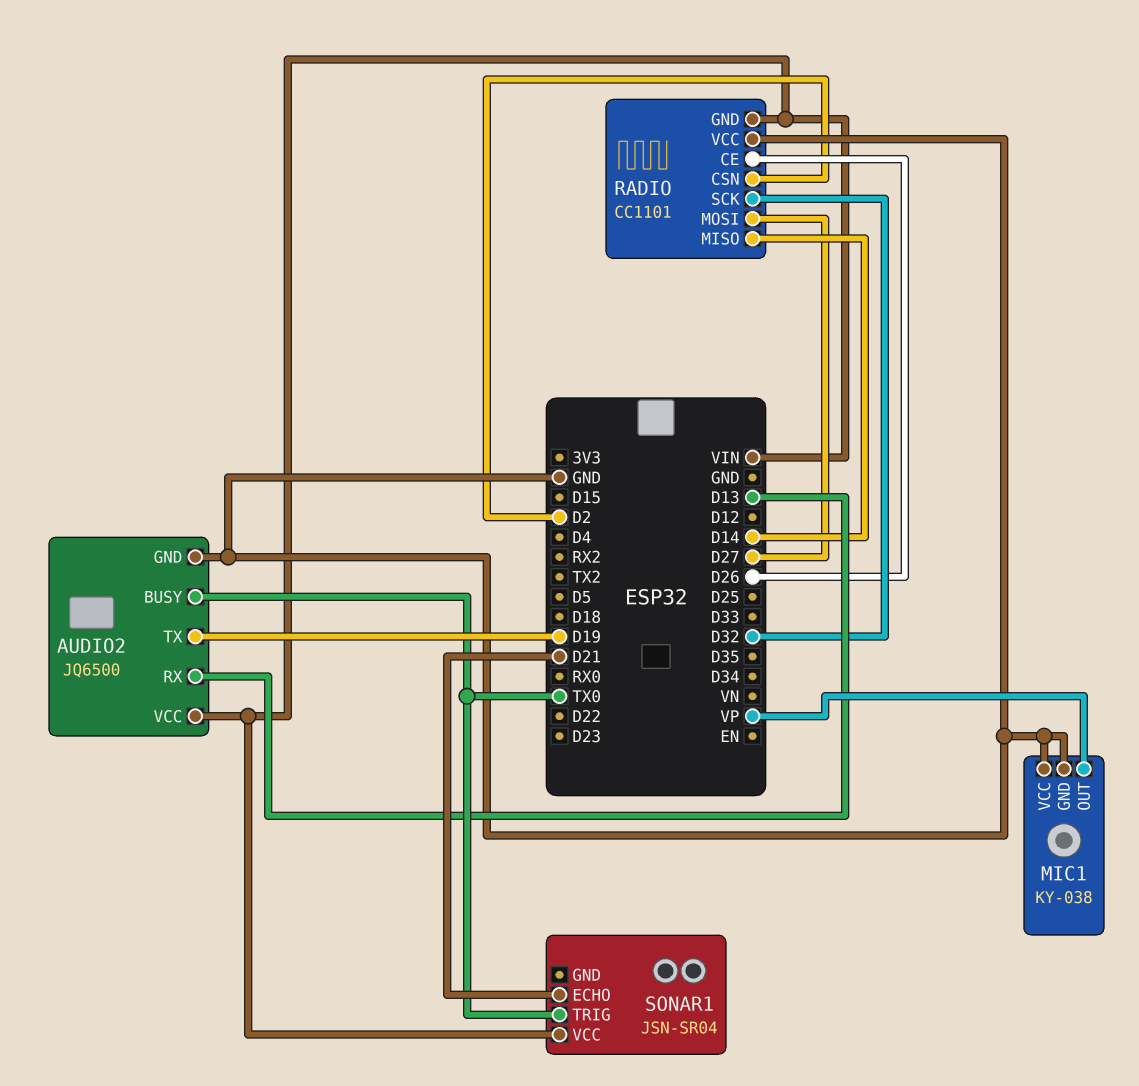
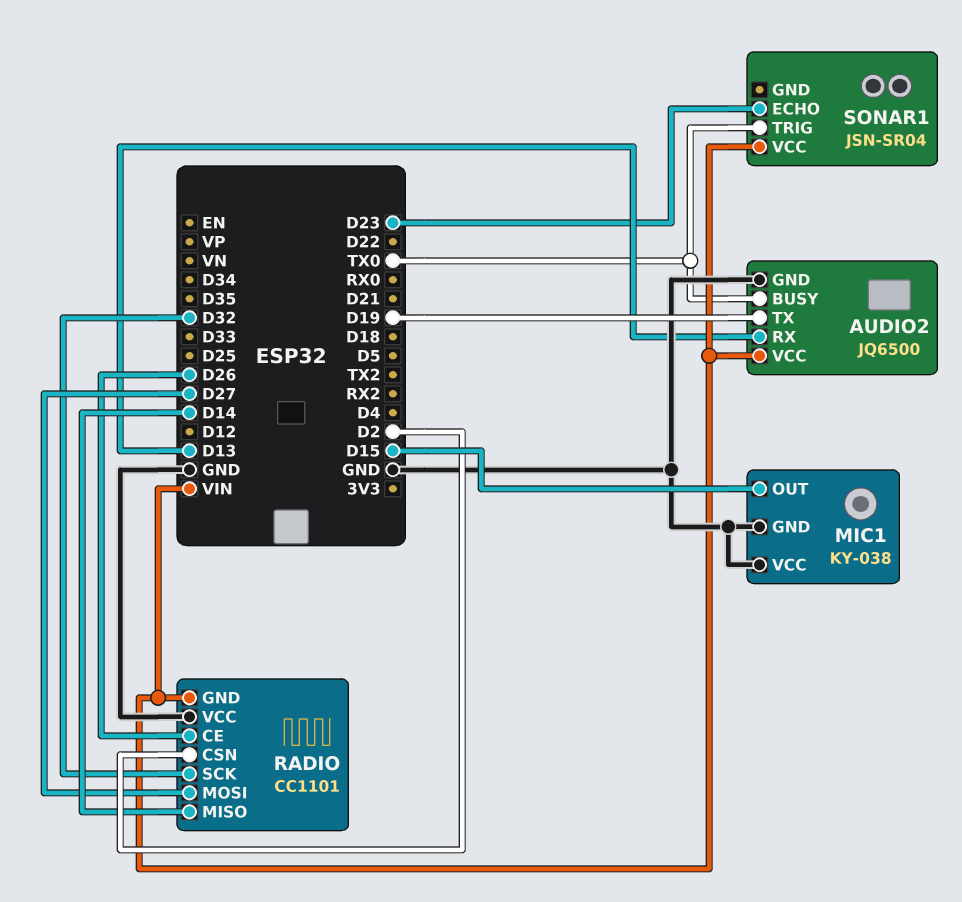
MIC1 pin OUT: VP -> D15
SONAR1 pin ECHO: D21 -> D23

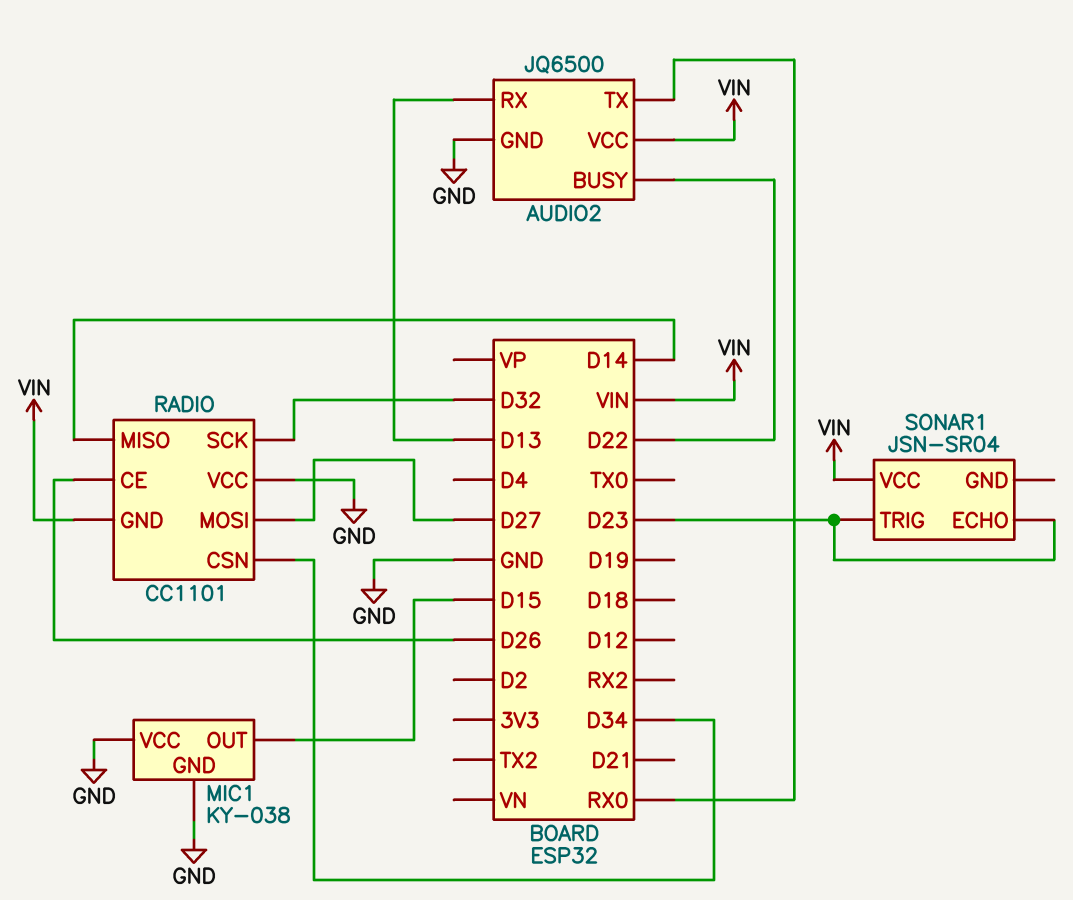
AUDIO2 pin BUSY: TX0 -> D22
AUDIO2 pin TX: D19 -> RX0
RADIO pin CSN: D2 -> D34
SONAR1 pin TRIG: TX0 -> D23

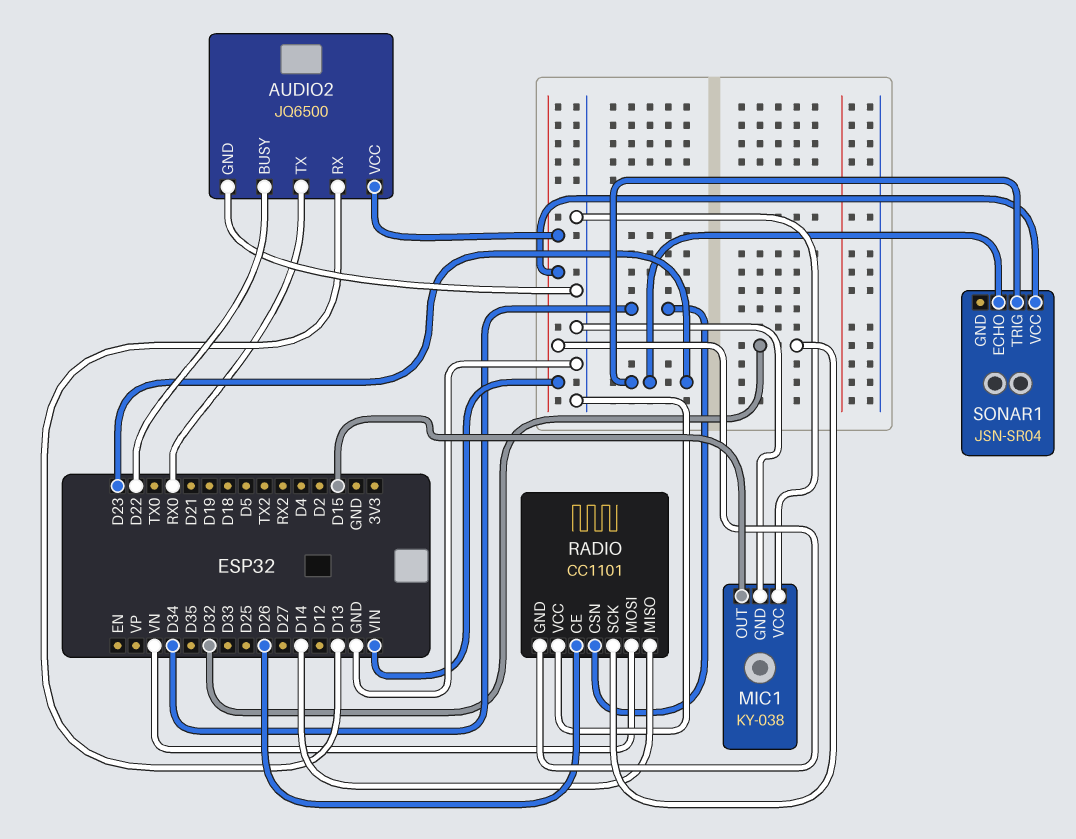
RADIO pin MOSI: D27 -> VN

